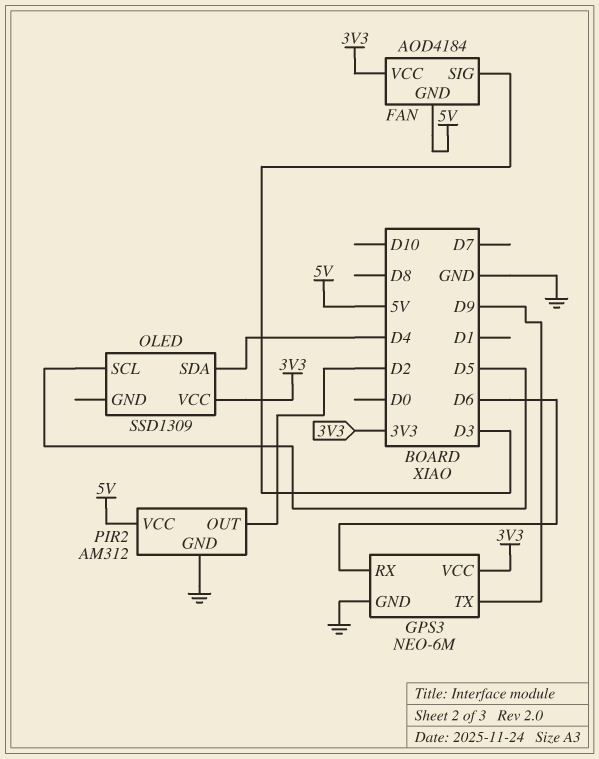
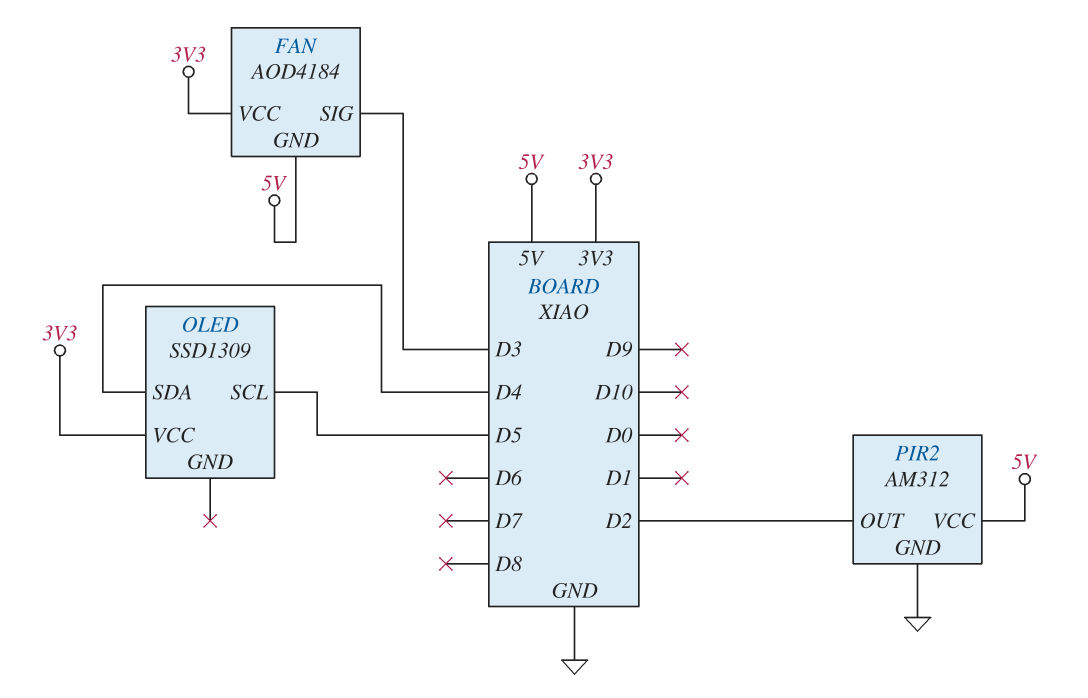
GPS3: NEO-6M -> none
GPS3 pin GND: GND -> none
GPS3 pin RX: D6 -> none
GPS3 pin TX: D9 -> none
GPS3 pin VCC: 3V3 -> none

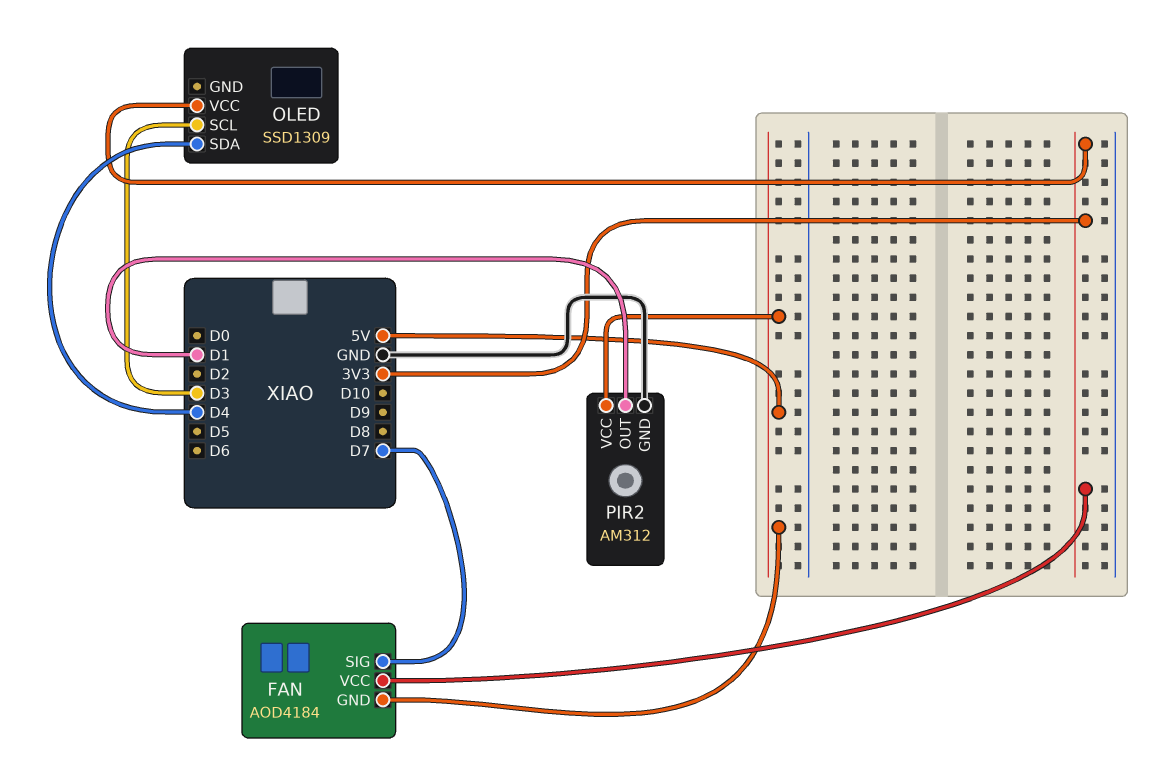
FAN pin SIG: D3 -> D7
OLED pin SCL: D5 -> D3
PIR2 pin OUT: D2 -> D1

